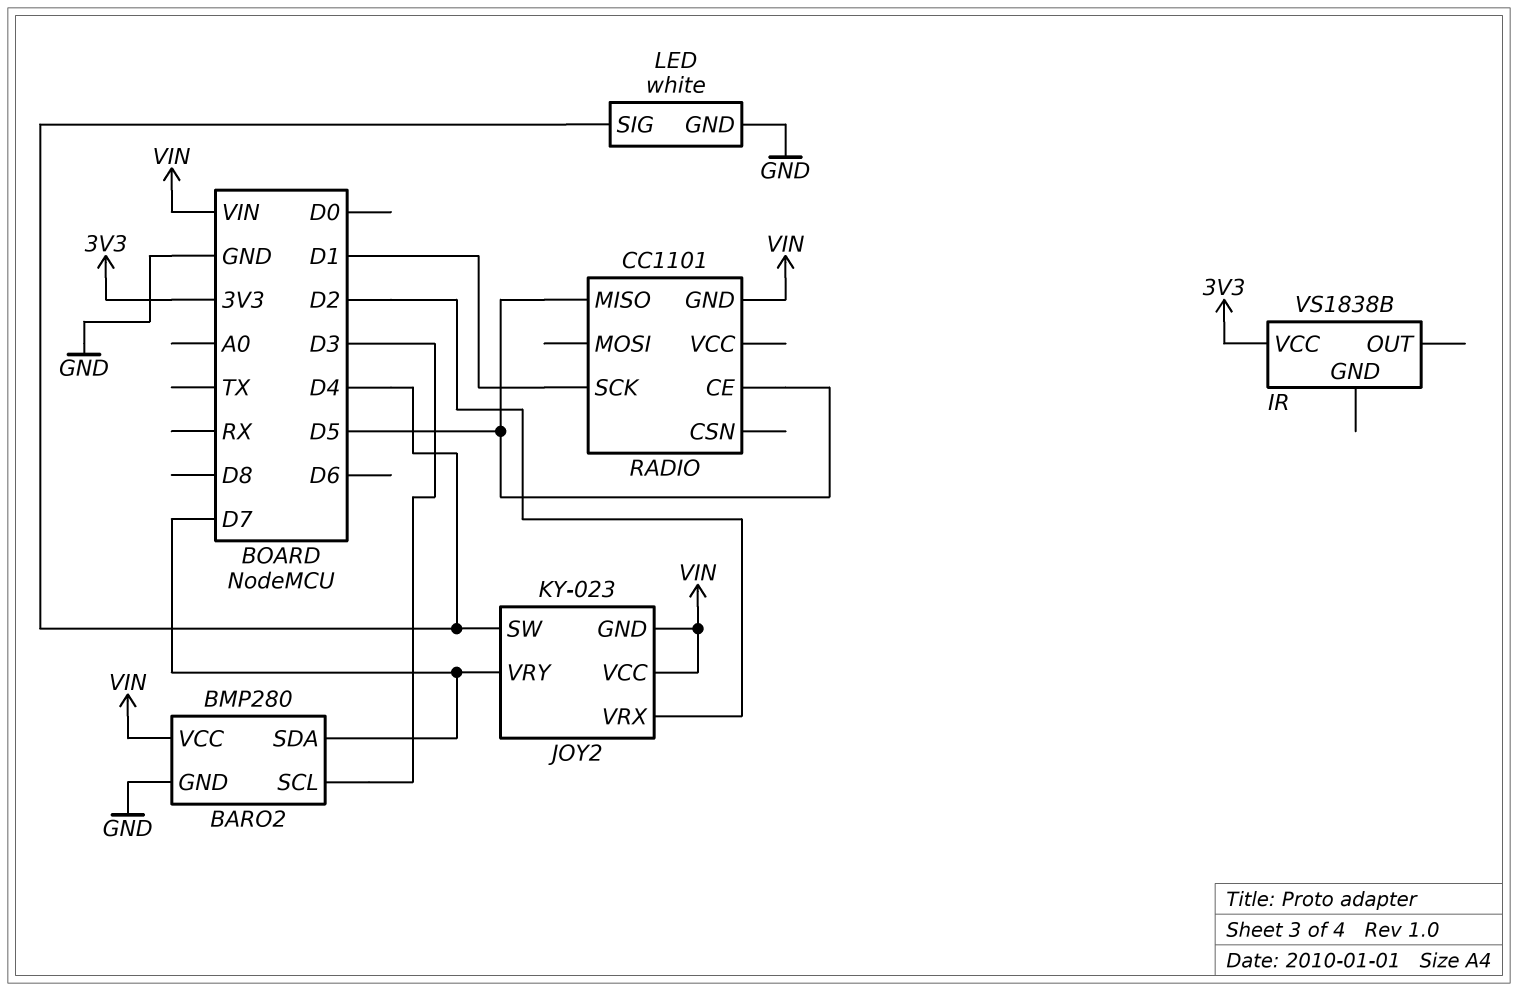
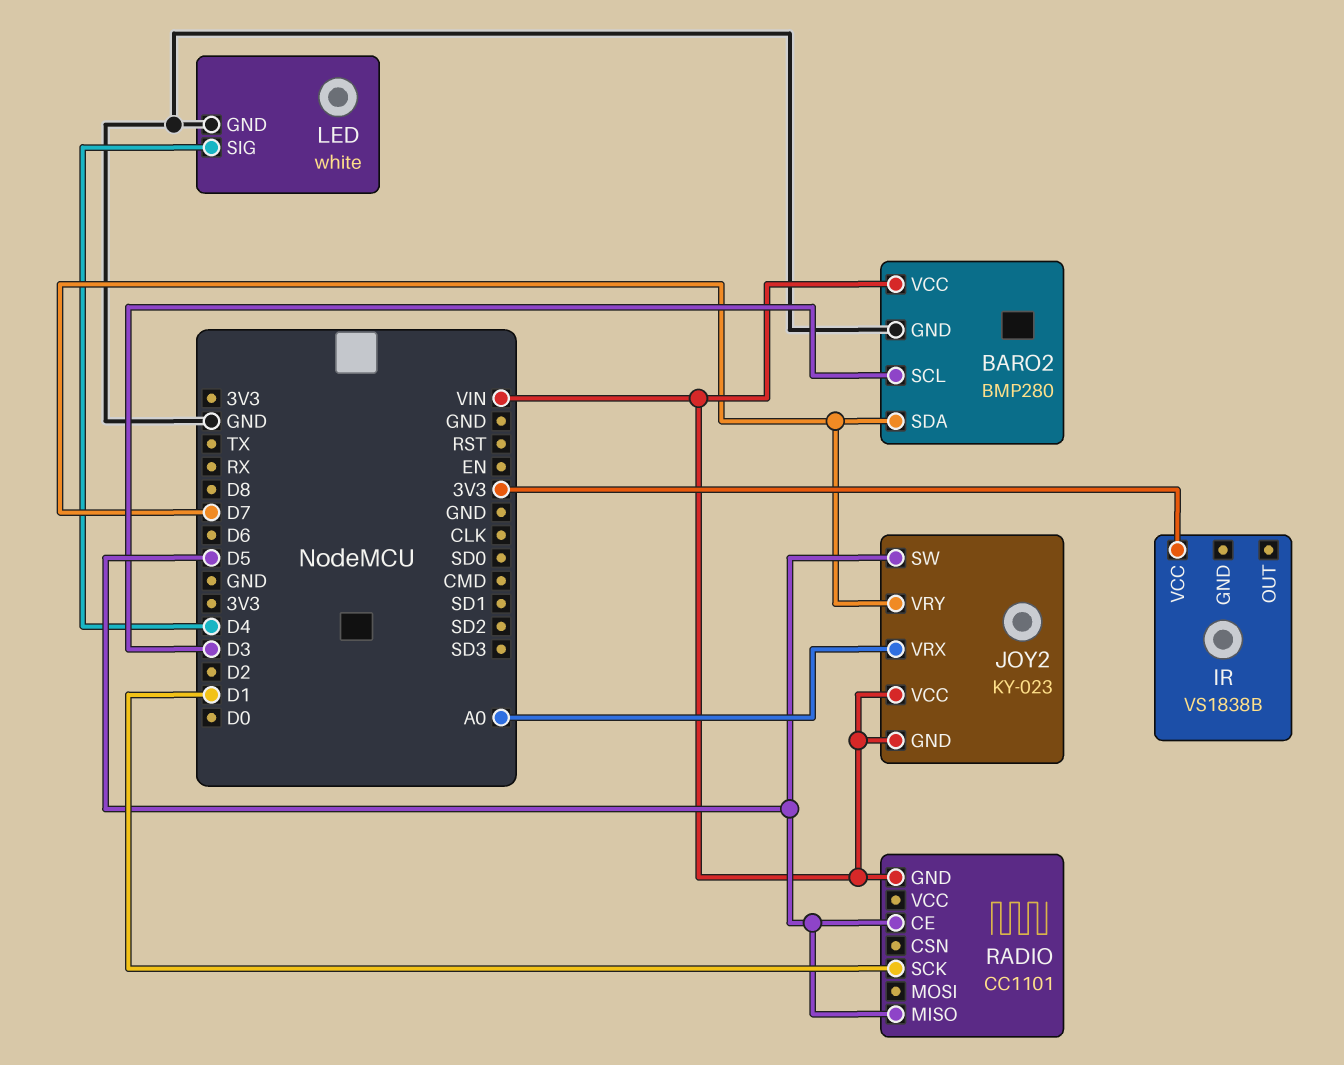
JOY2 pin SW: D4 -> D5
JOY2 pin VRX: D2 -> A0

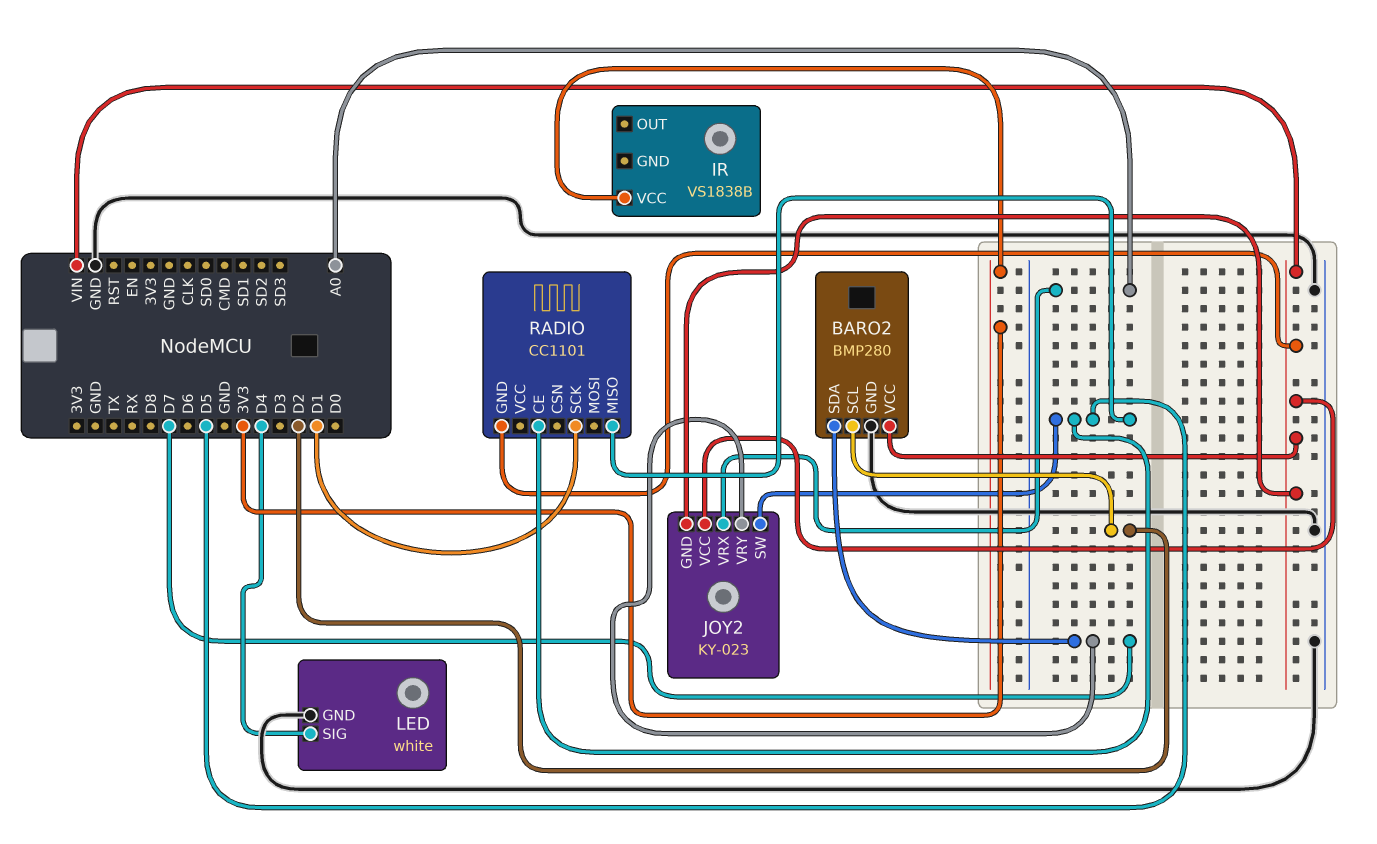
BARO2 pin SCL: D3 -> D2

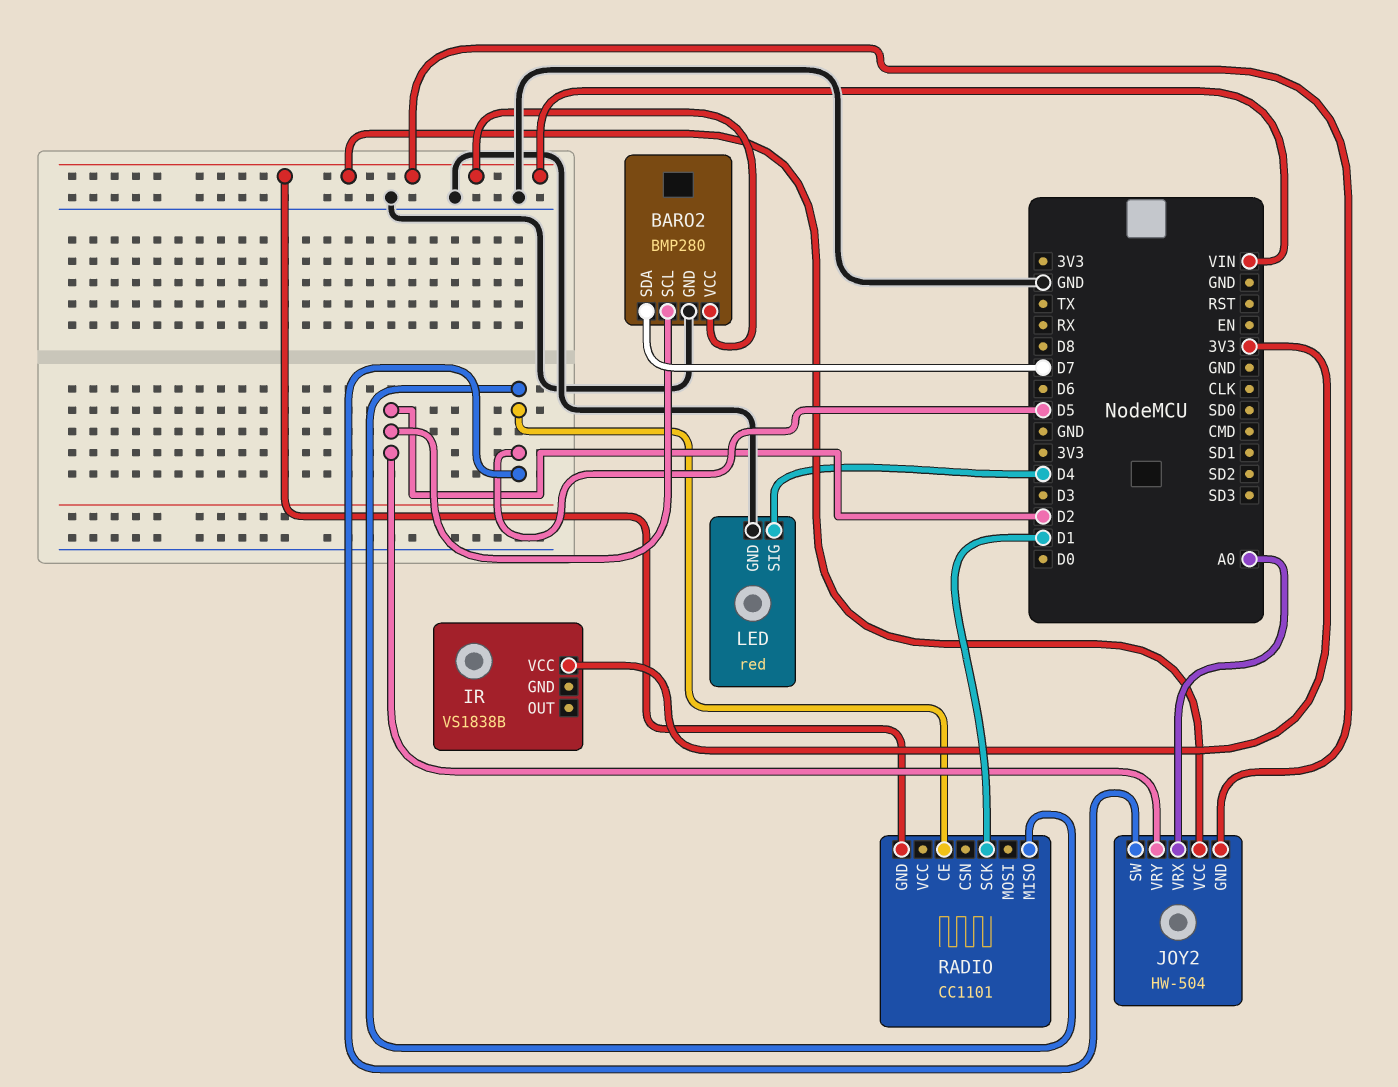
JOY2: KY-023 -> HW-504
JOY2 pin VRY: D7 -> D2
LED: white -> red

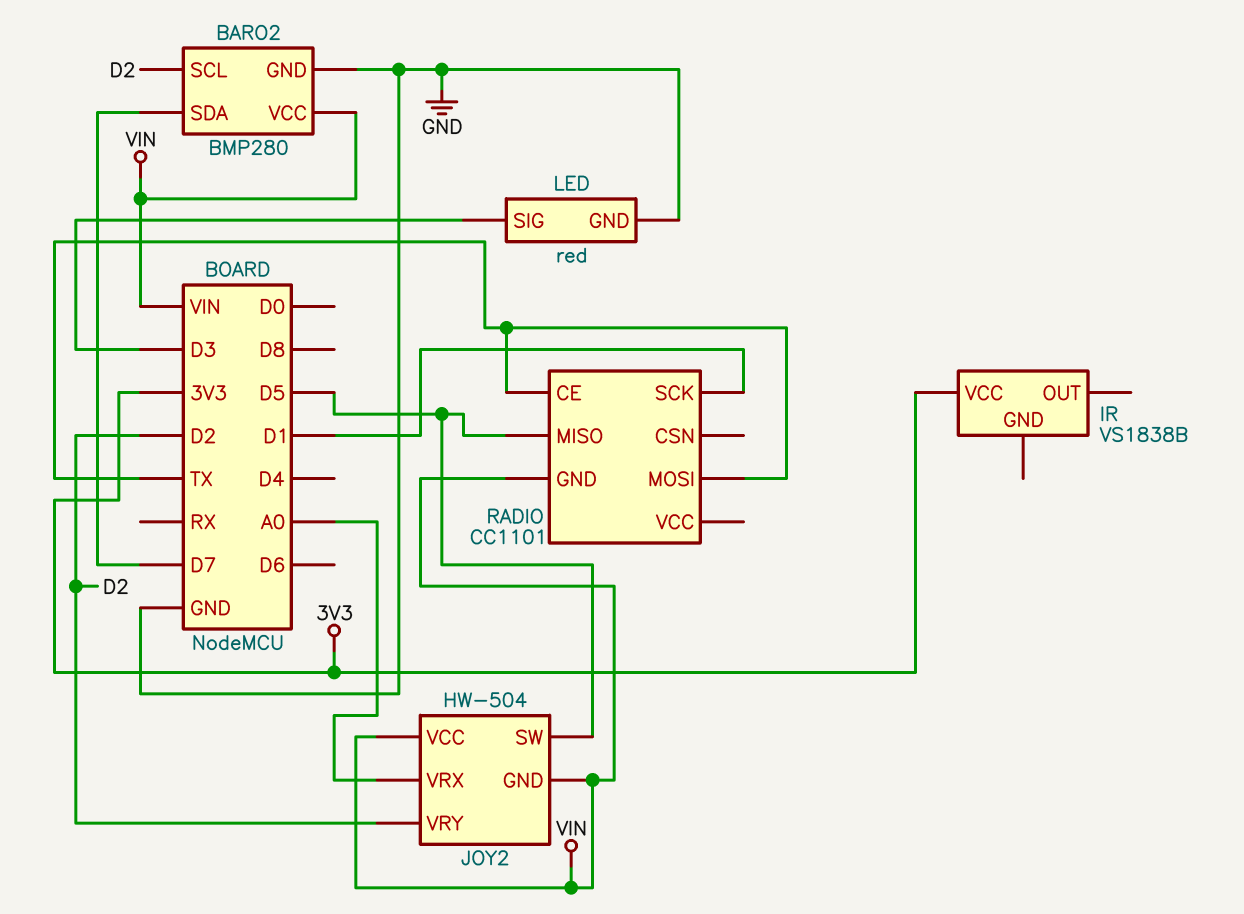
LED pin SIG: D4 -> D3
RADIO pin CE: D5 -> TX
RADIO pin MOSI: none -> TX

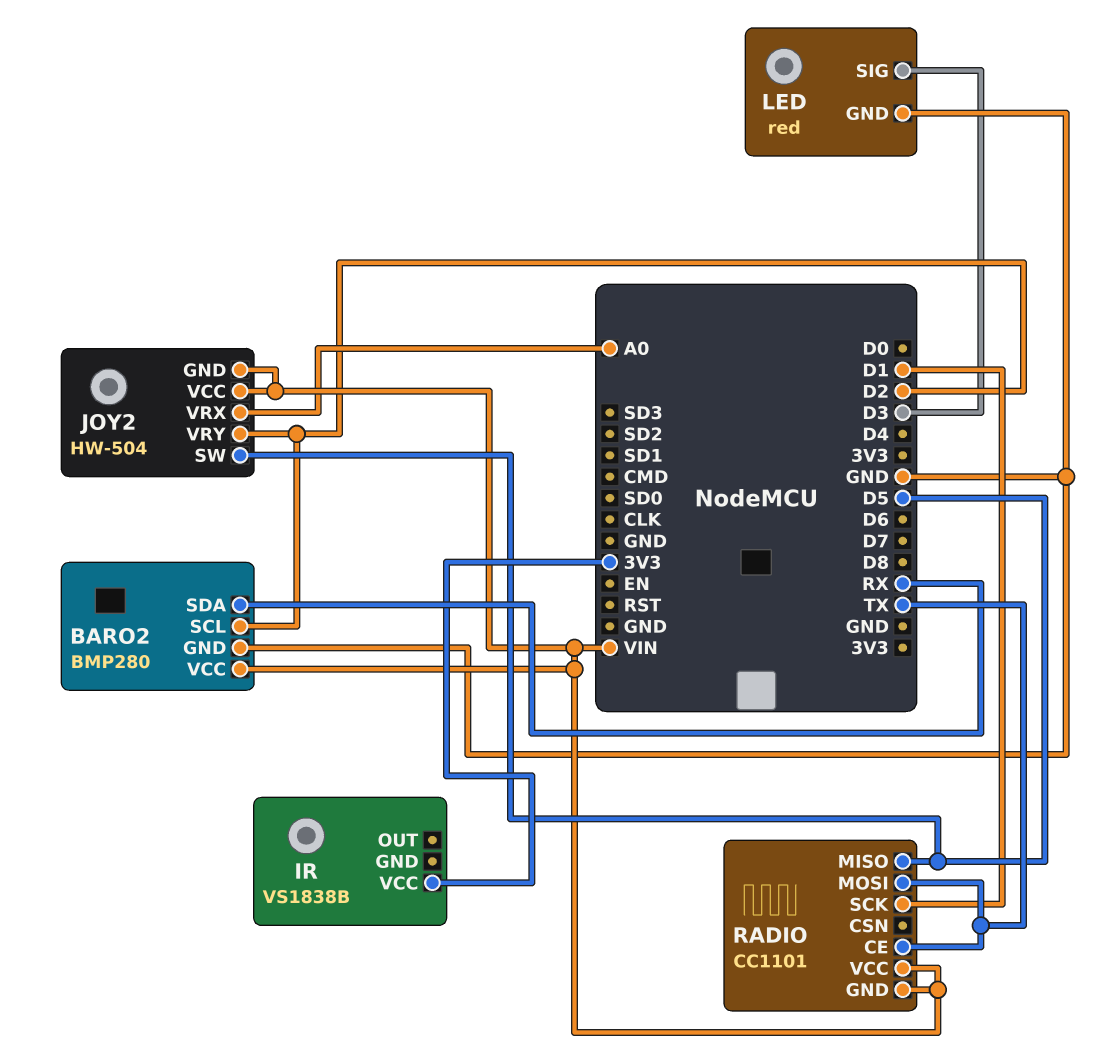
BARO2 pin SDA: D7 -> RX
RADIO pin VCC: none -> VIN

